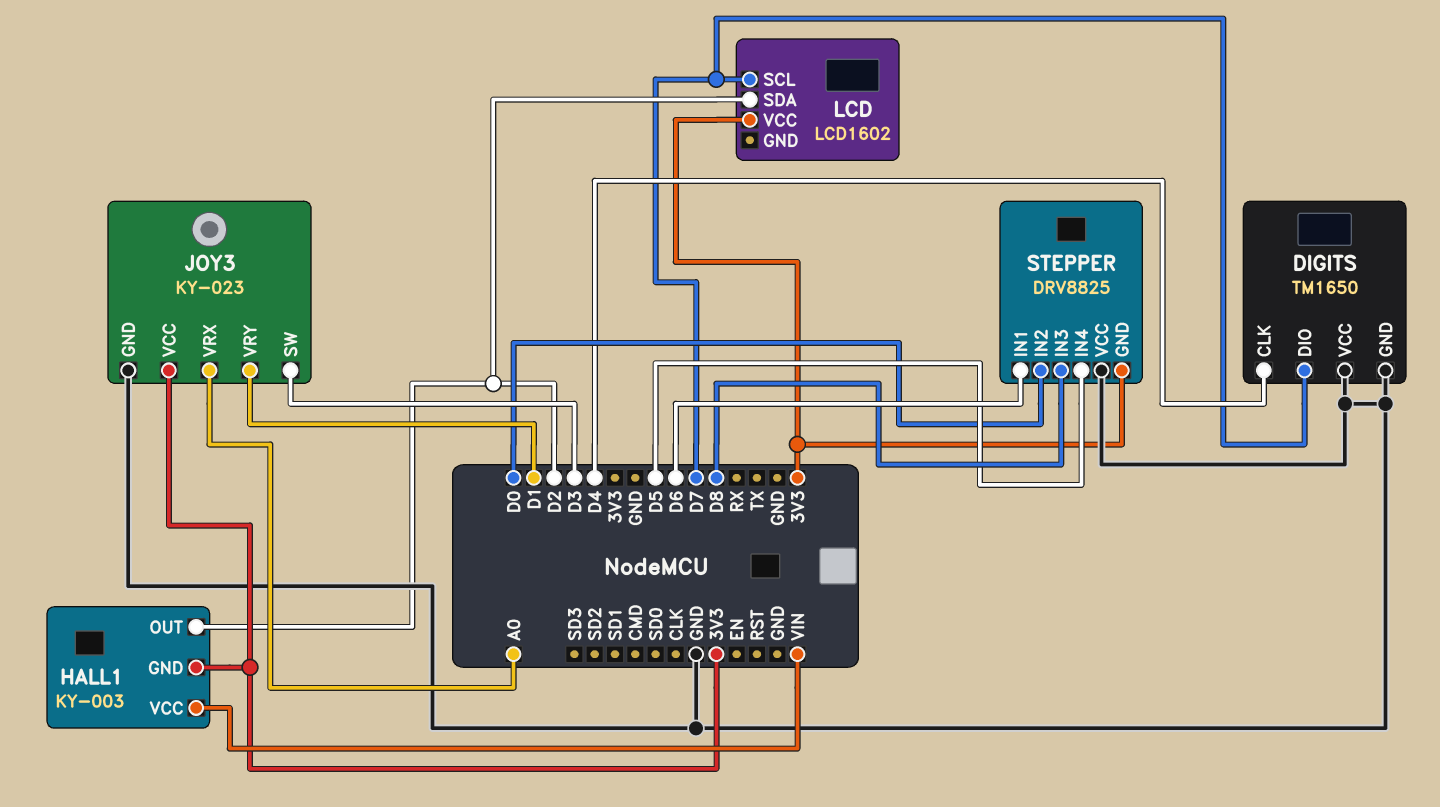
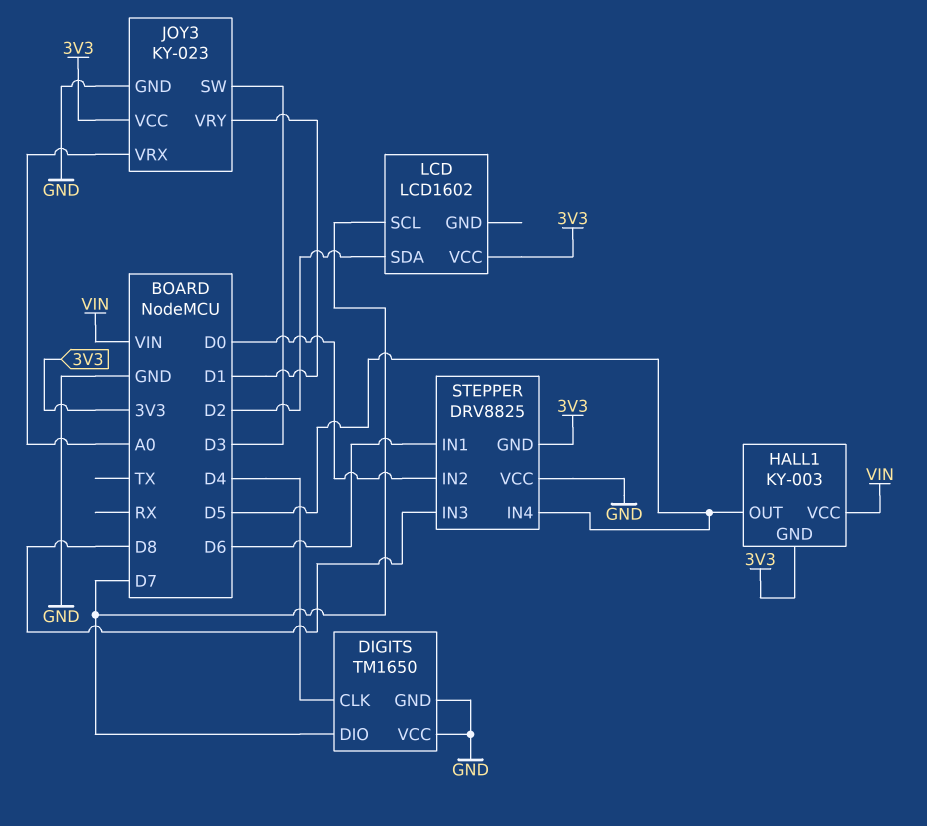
HALL1 pin OUT: D2 -> D5

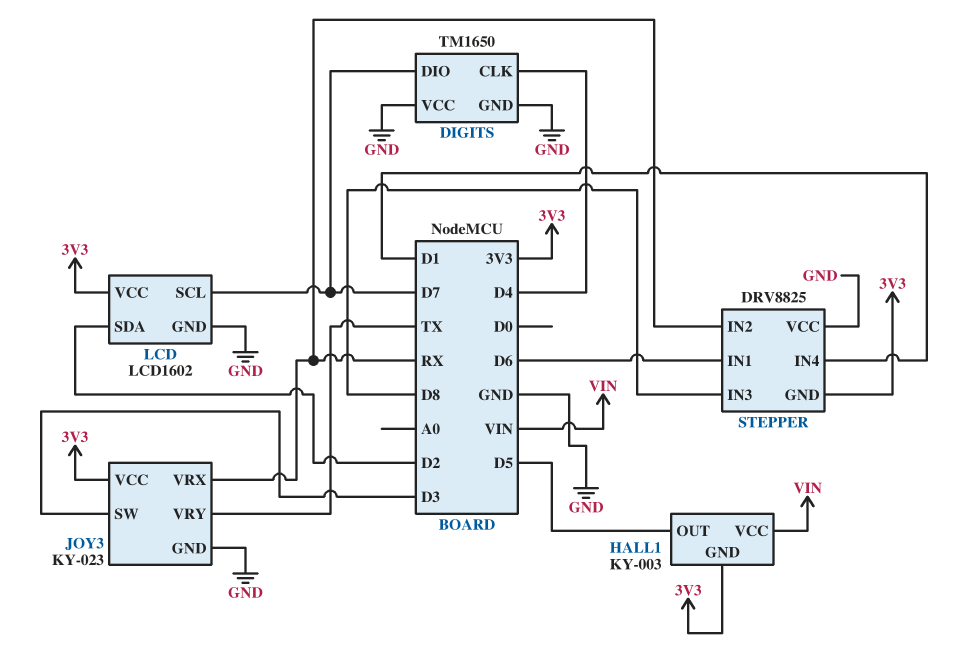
JOY3 pin VRX: A0 -> RX
JOY3 pin VRY: D1 -> TX
LCD pin GND: none -> GND
STEPPER pin IN2: D0 -> RX
STEPPER pin IN4: D5 -> D1

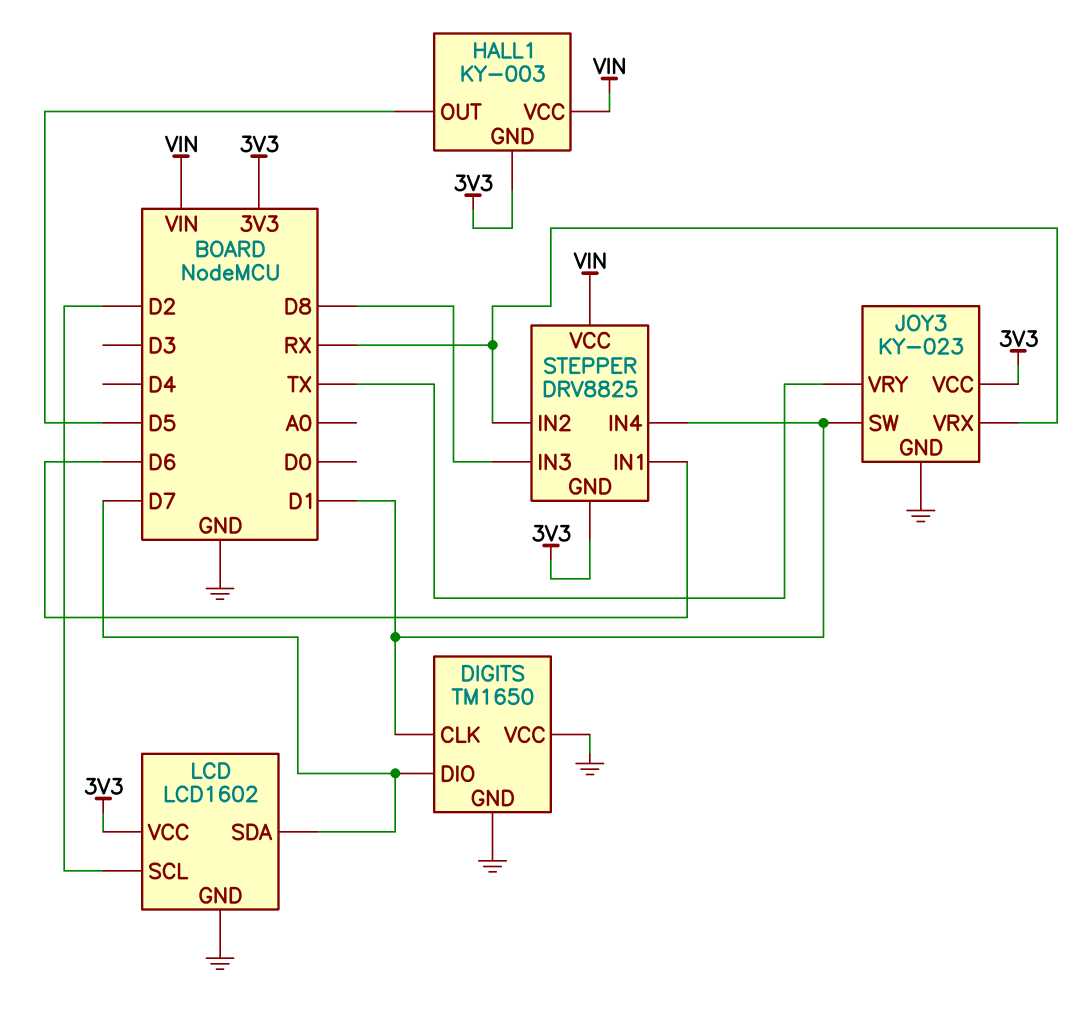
DIGITS pin CLK: D4 -> D1
JOY3 pin SW: D3 -> D1
LCD pin SCL: D7 -> D2
LCD pin SDA: D2 -> D7
STEPPER pin VCC: GND -> VIN

